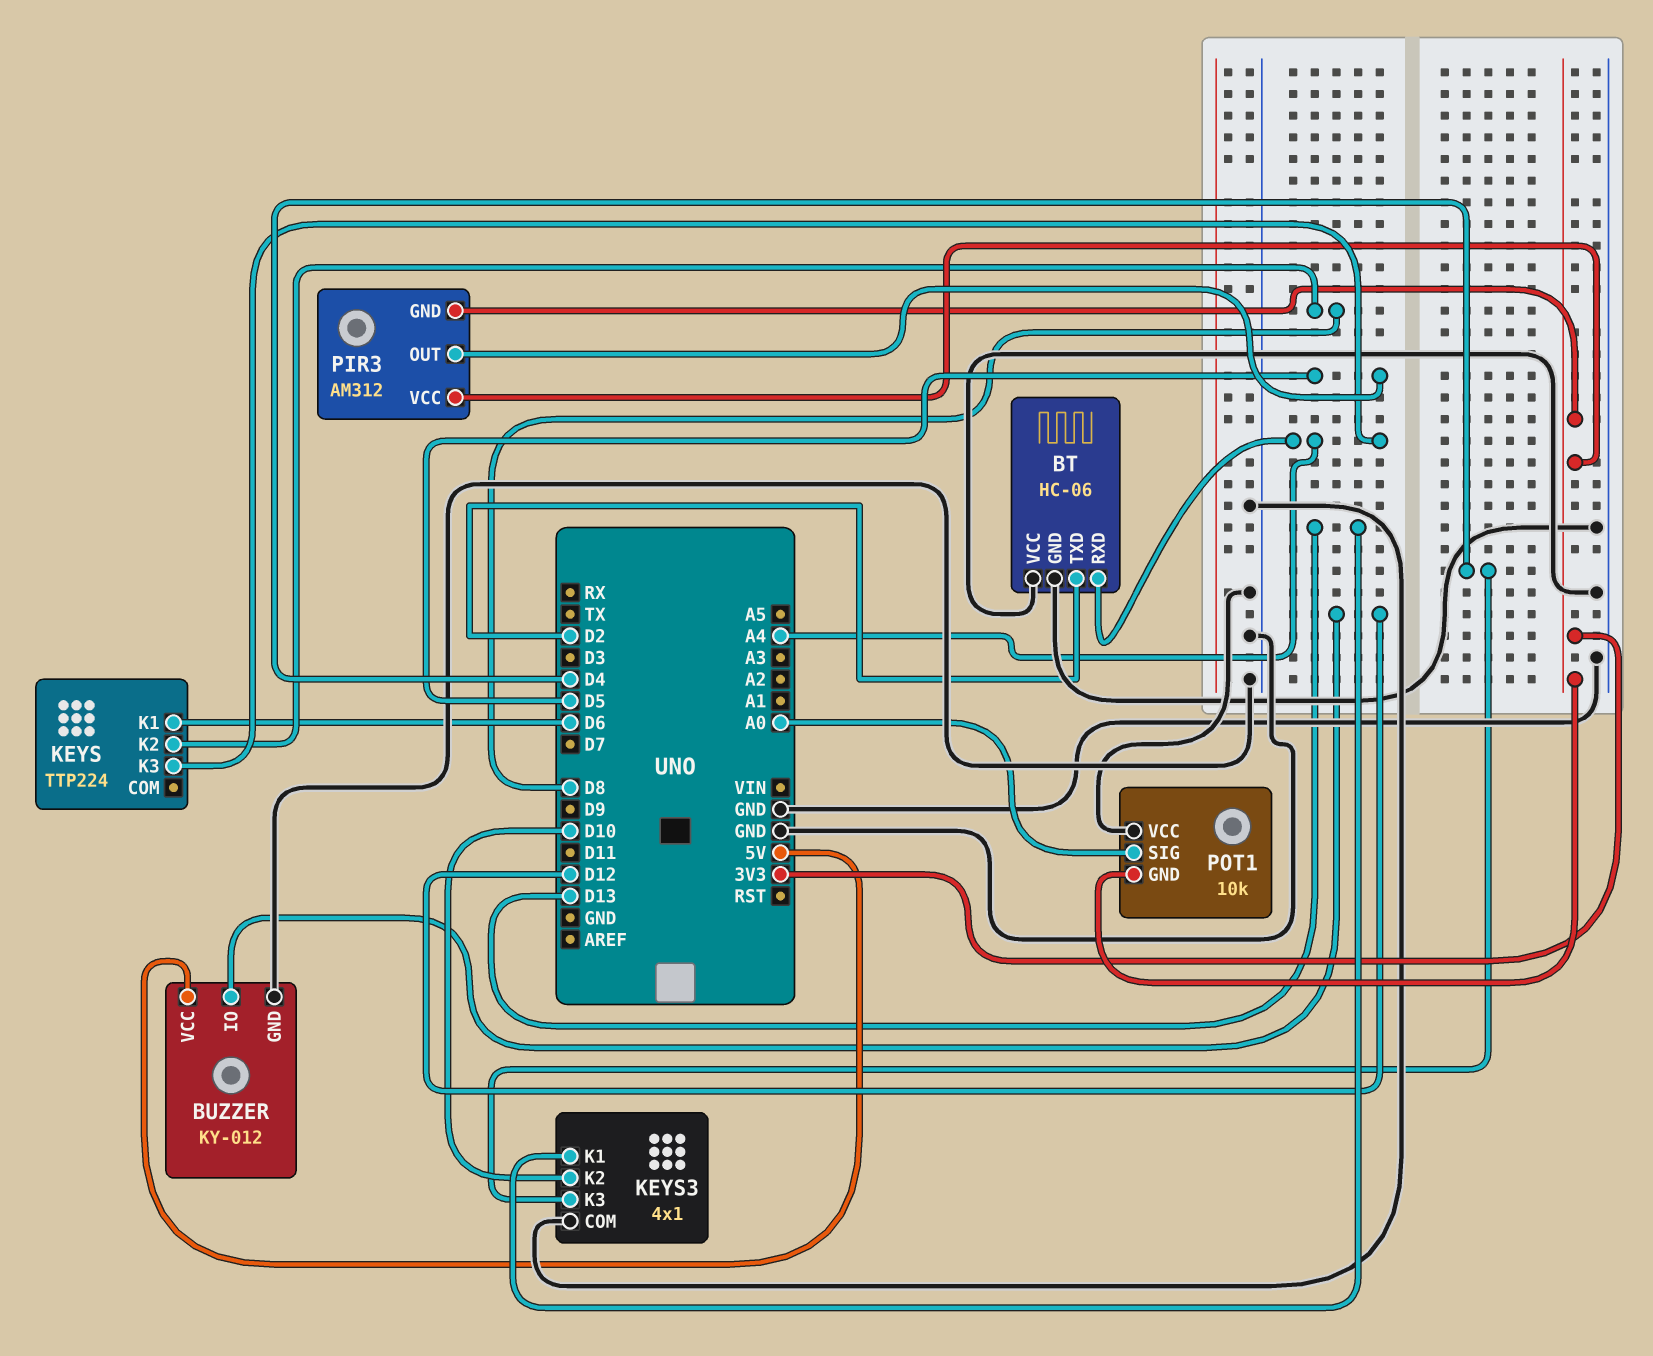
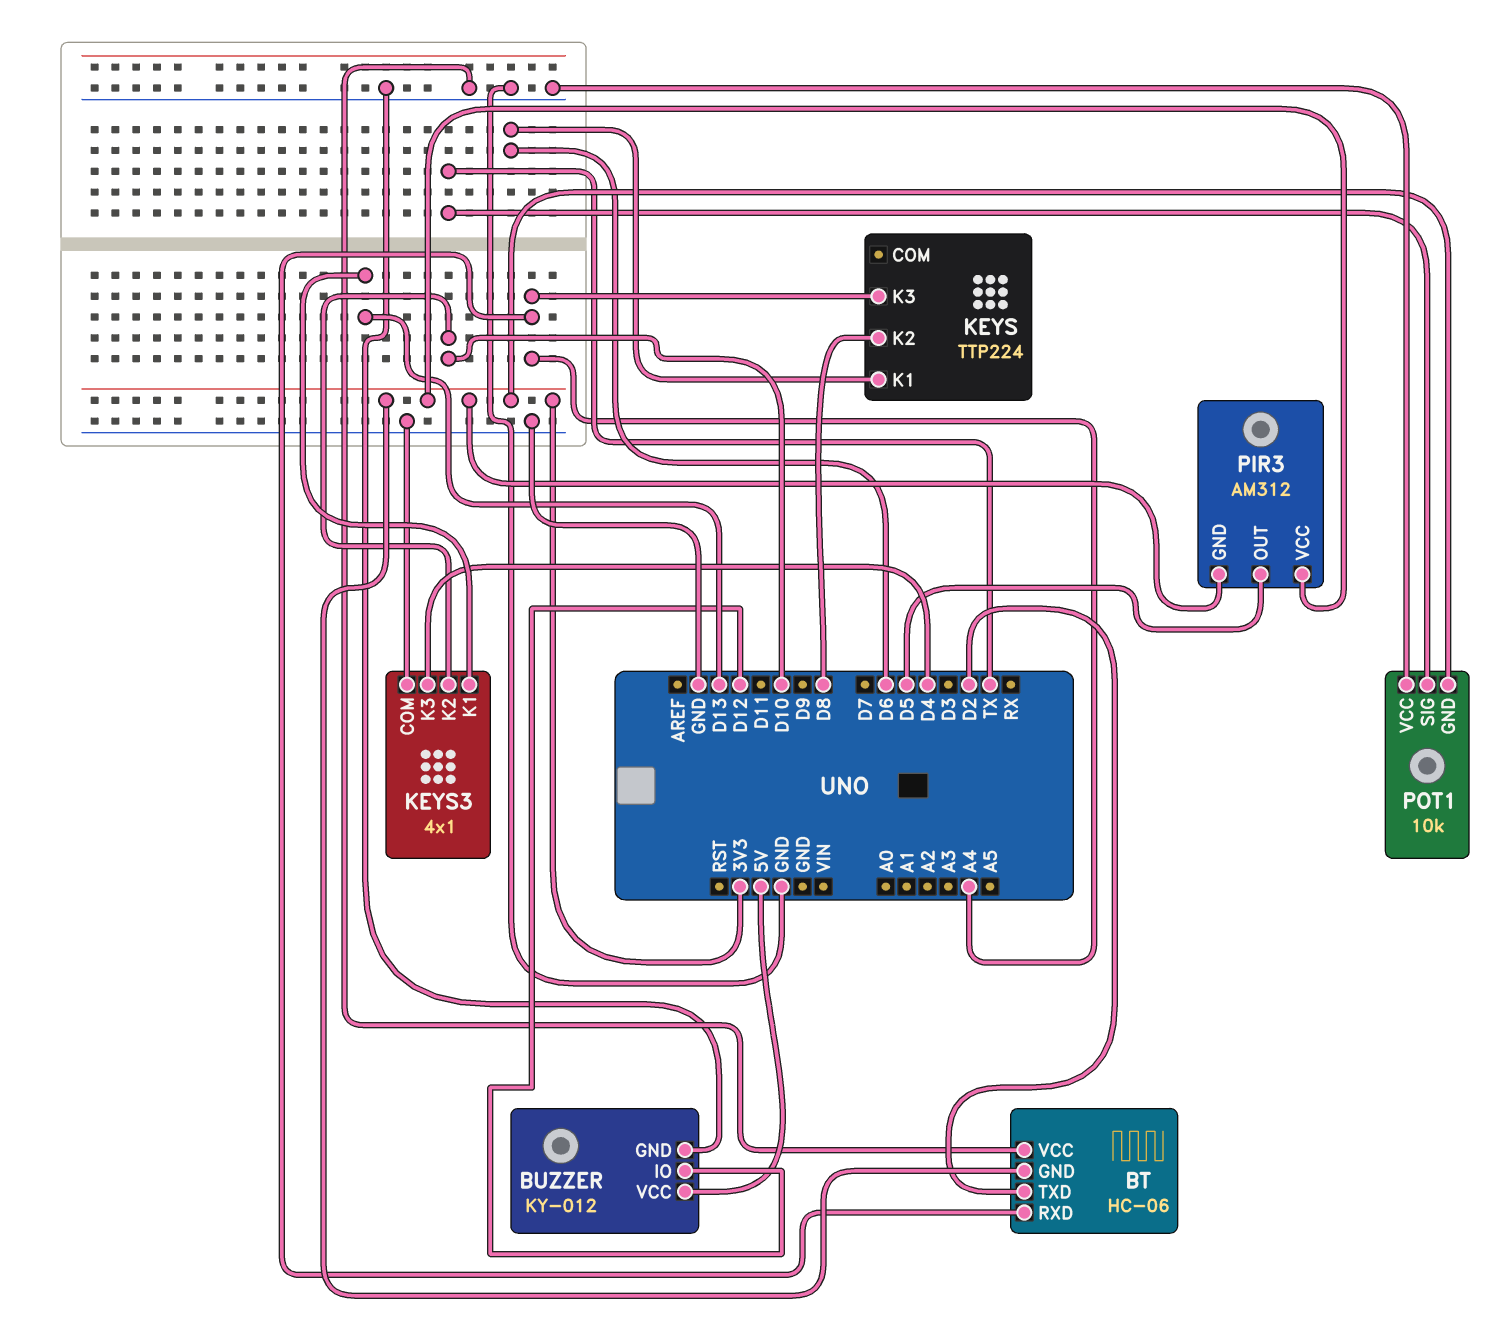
BT pin GND: GND -> 3V3
POT1 pin SIG: A0 -> TX

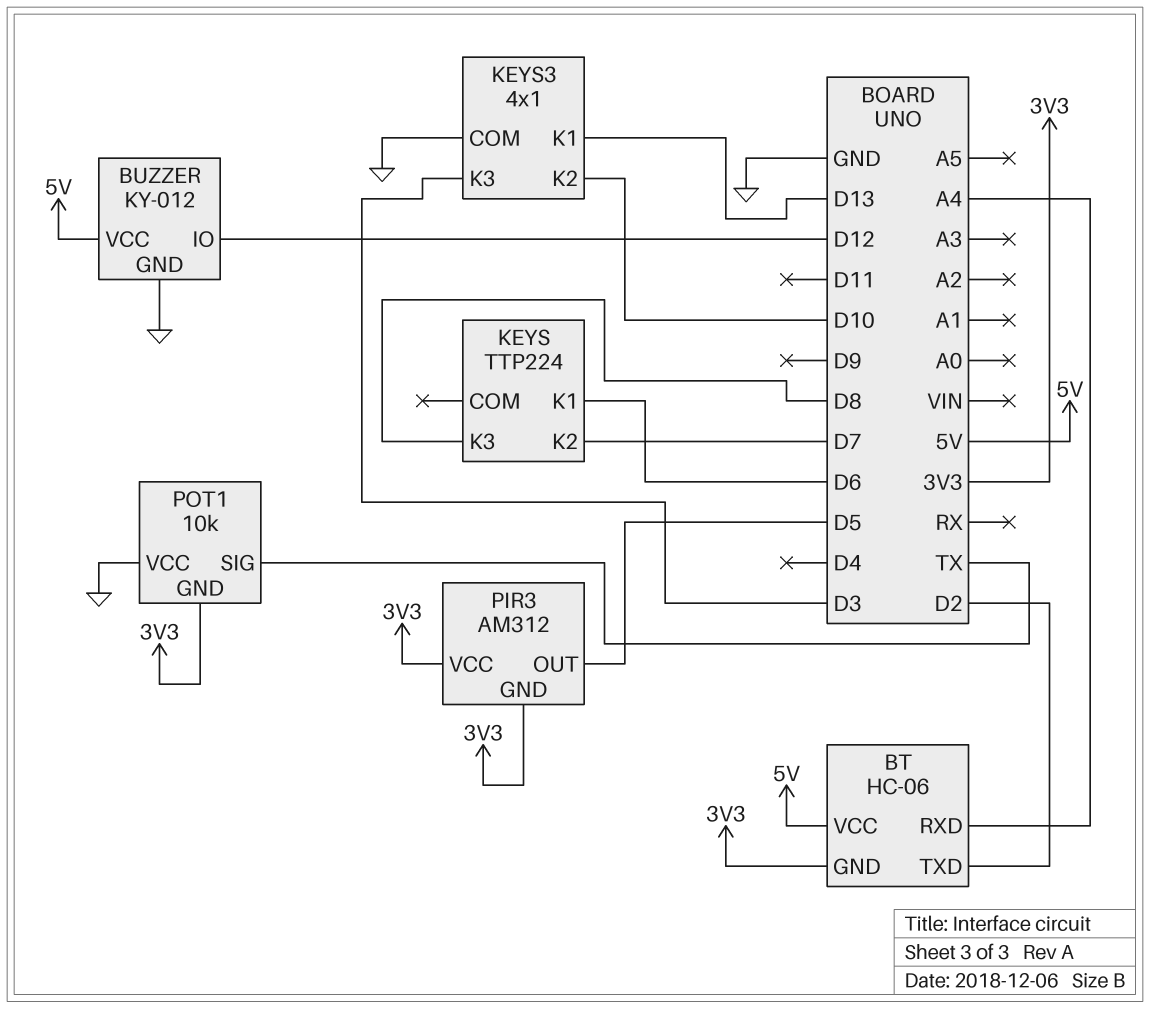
BT pin VCC: GND -> 5V
KEYS pin K2: D8 -> D7
KEYS pin K3: A4 -> D8
KEYS3 pin K3: D4 -> D3

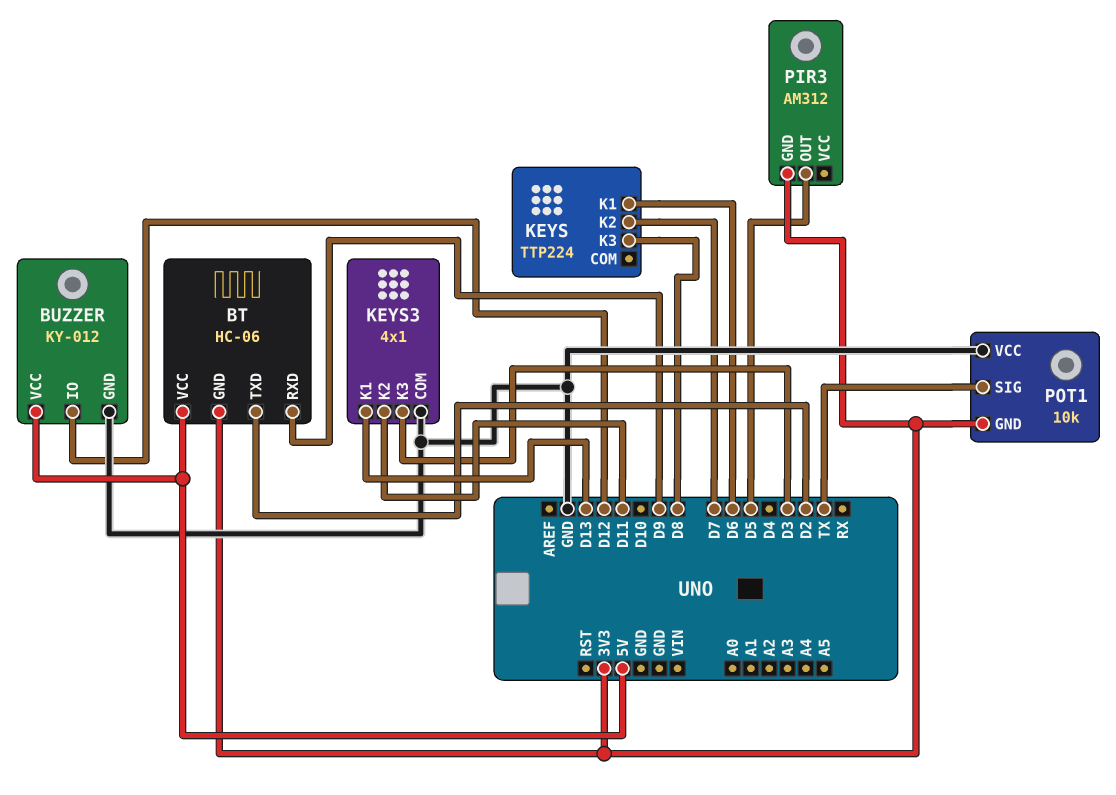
BT pin RXD: A4 -> D9
KEYS3 pin K2: D10 -> D11
PIR3 pin VCC: 3V3 -> none

